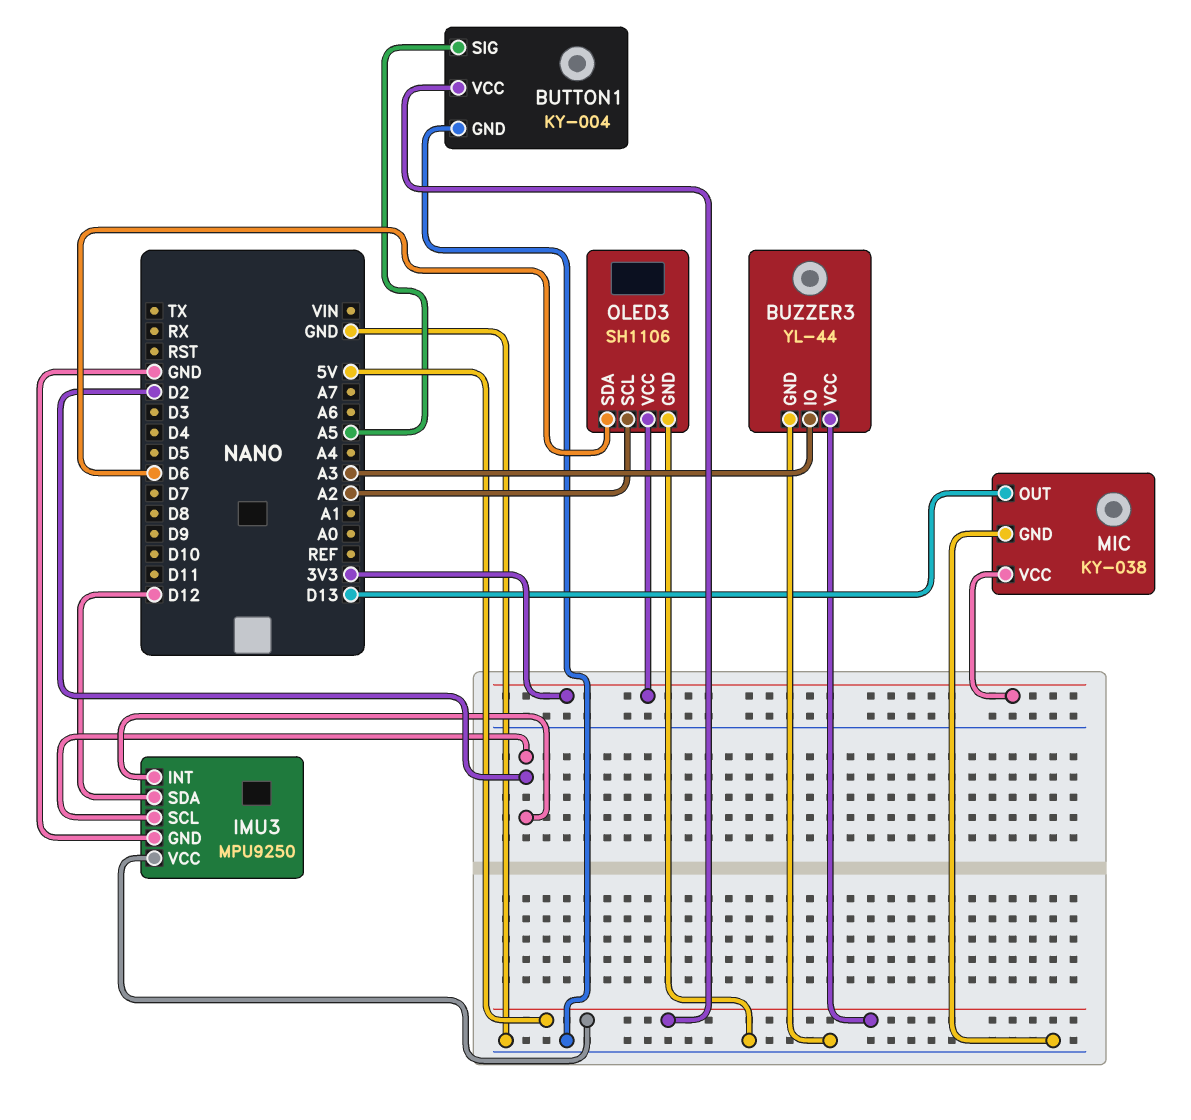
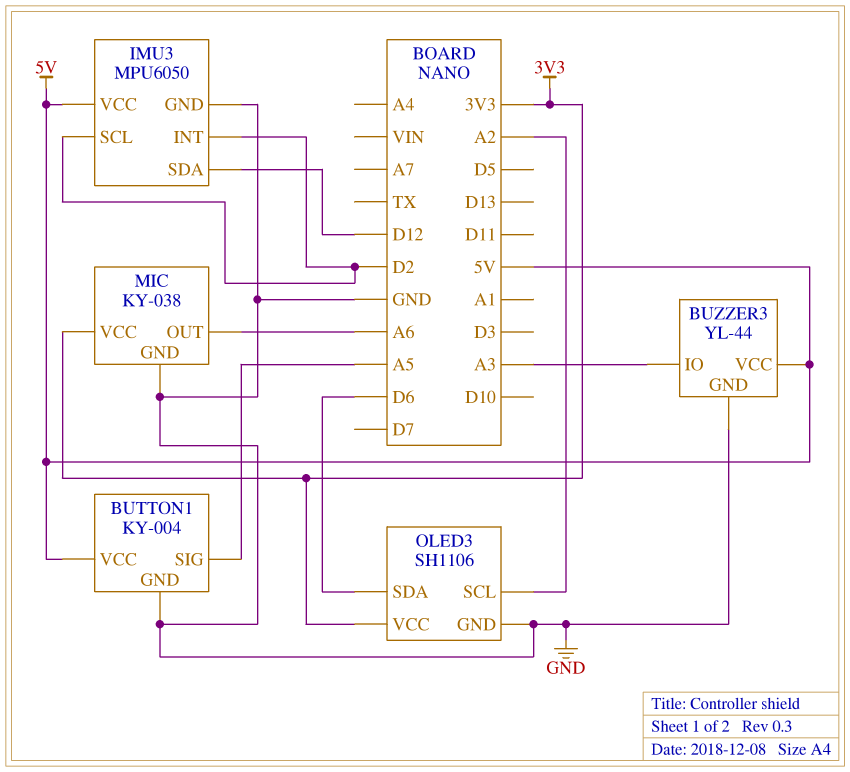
IMU3: MPU9250 -> MPU6050
MIC pin OUT: D13 -> A6

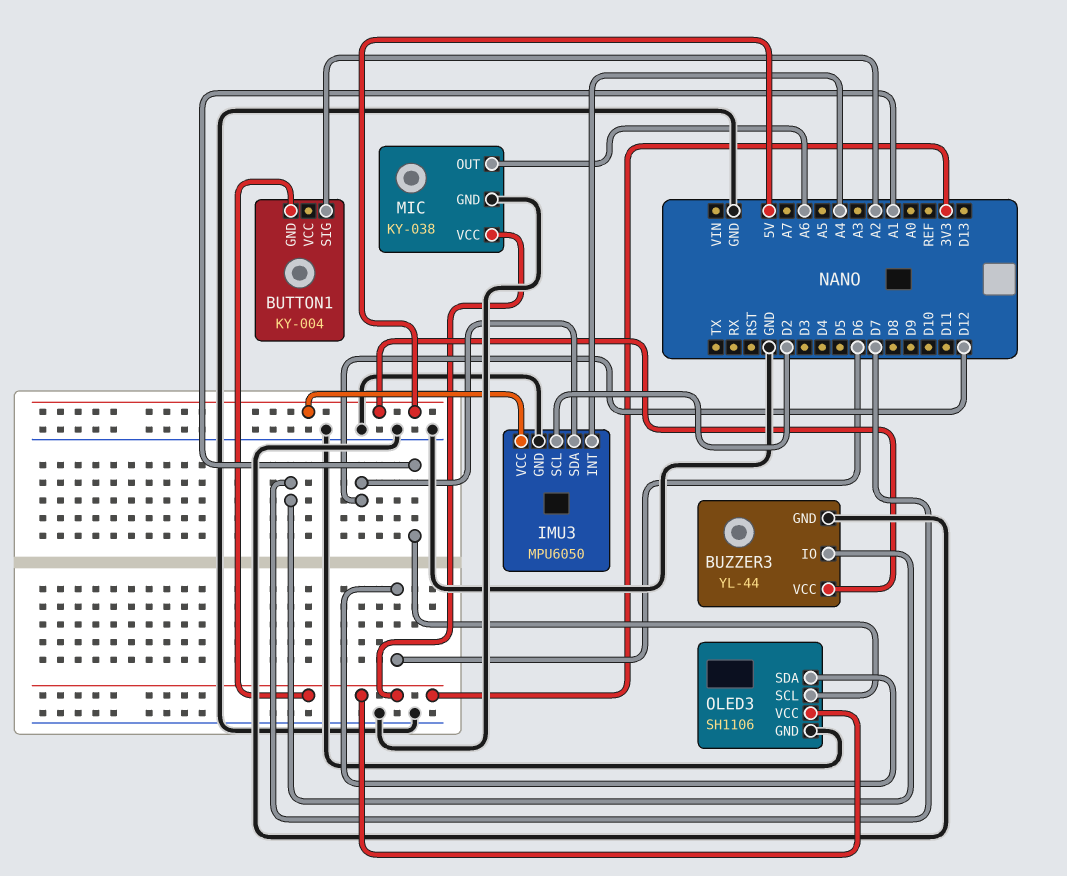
BUTTON1 pin GND: GND -> 3V3
BUTTON1 pin SIG: A5 -> A2
BUTTON1 pin VCC: 5V -> none
BUZZER3 pin IO: A3 -> D7
IMU3 pin INT: D2 -> A4
OLED3 pin SCL: A2 -> A1

